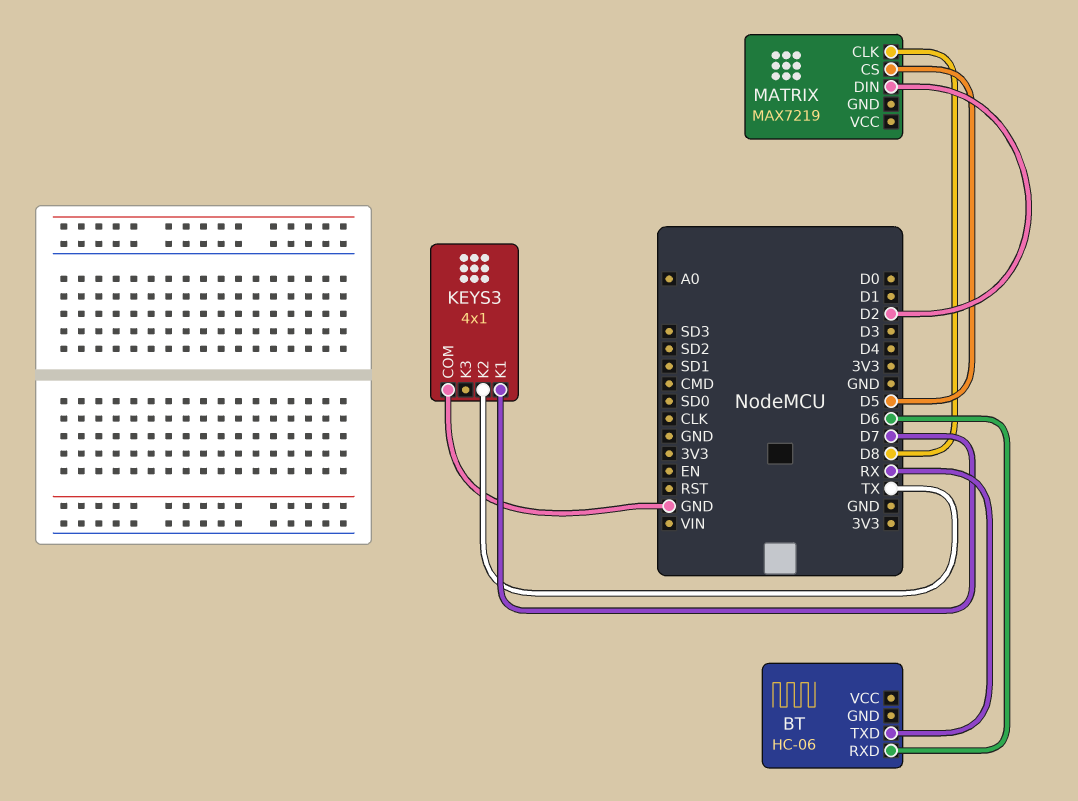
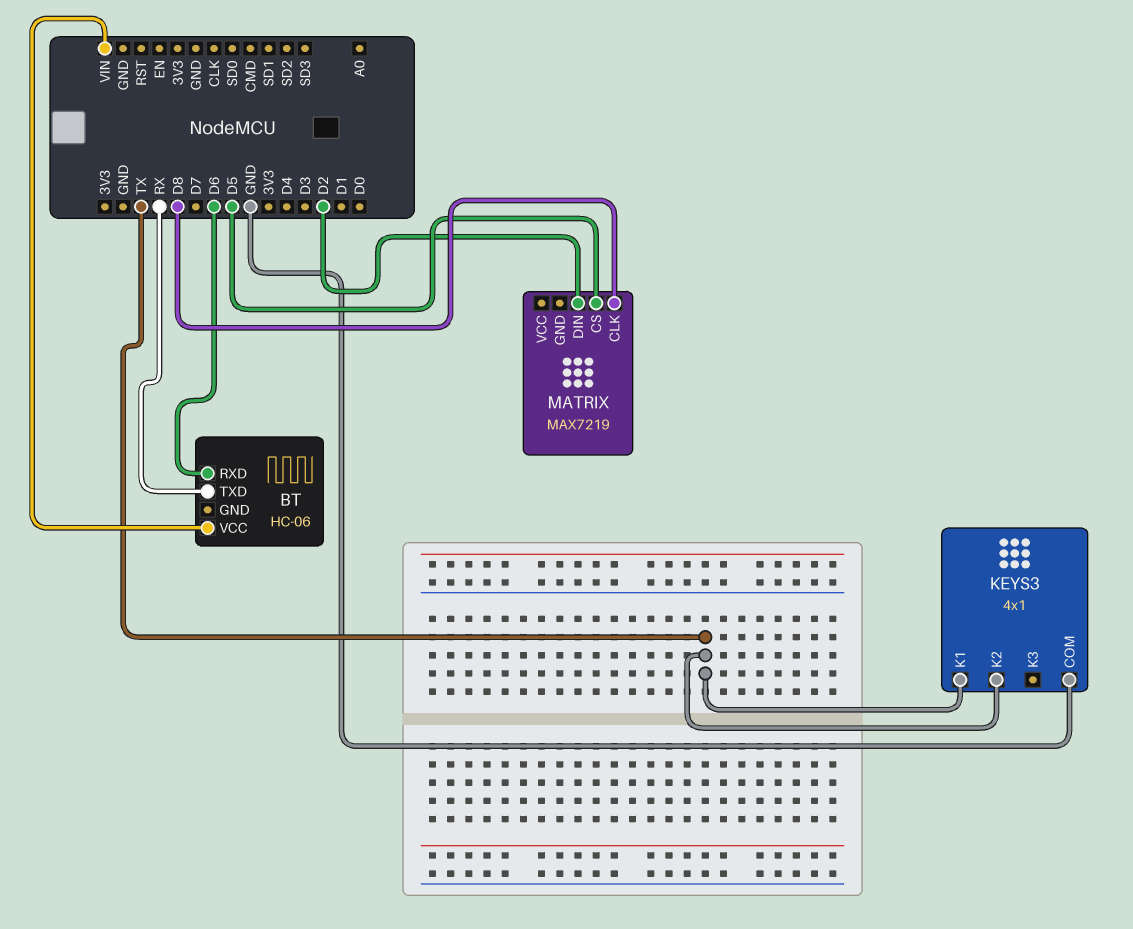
BT pin VCC: none -> VIN
KEYS3 pin K1: D7 -> TX

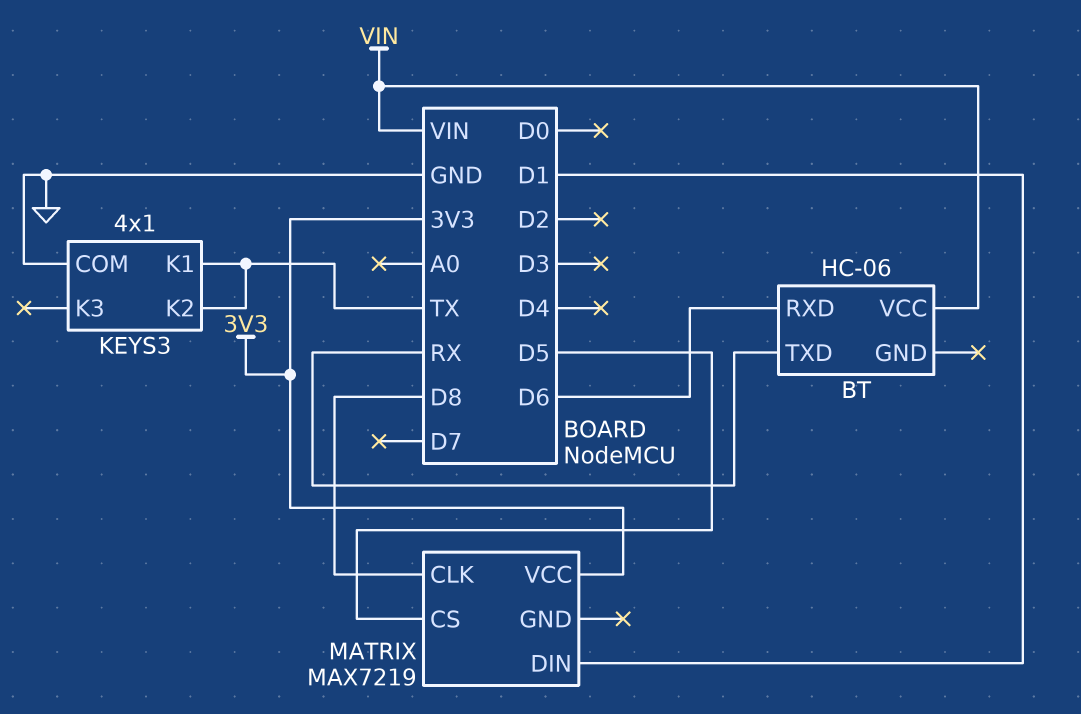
MATRIX pin DIN: D2 -> D1
MATRIX pin VCC: none -> 3V3

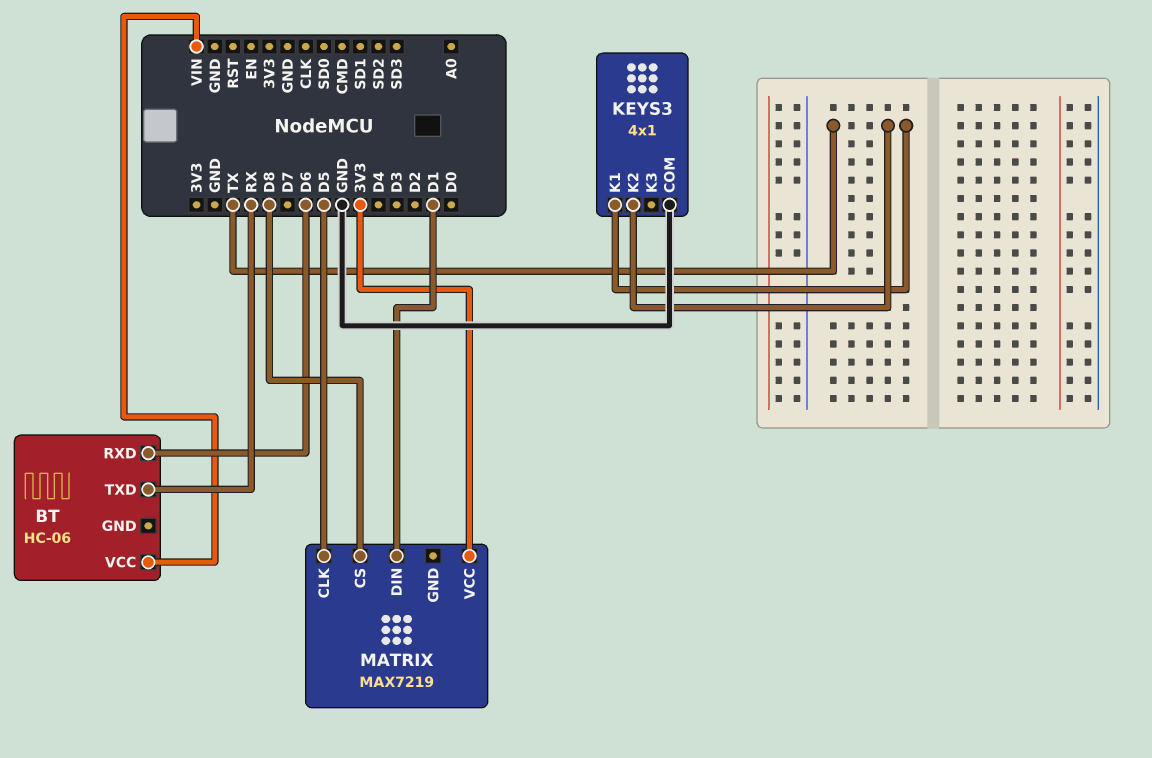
MATRIX pin CLK: D8 -> D5
MATRIX pin CS: D5 -> D8

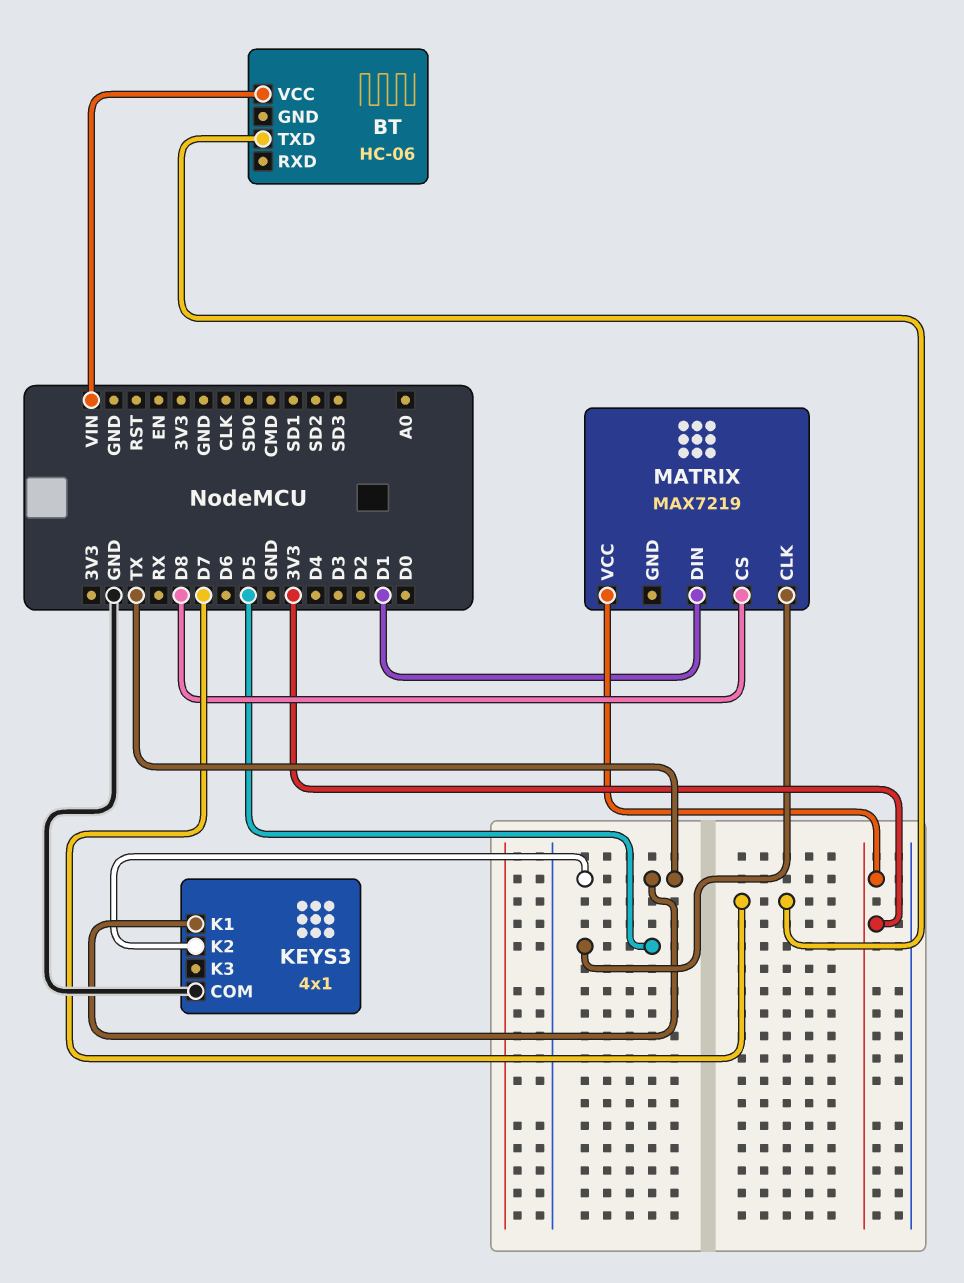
BT pin RXD: D6 -> none
BT pin TXD: RX -> D7

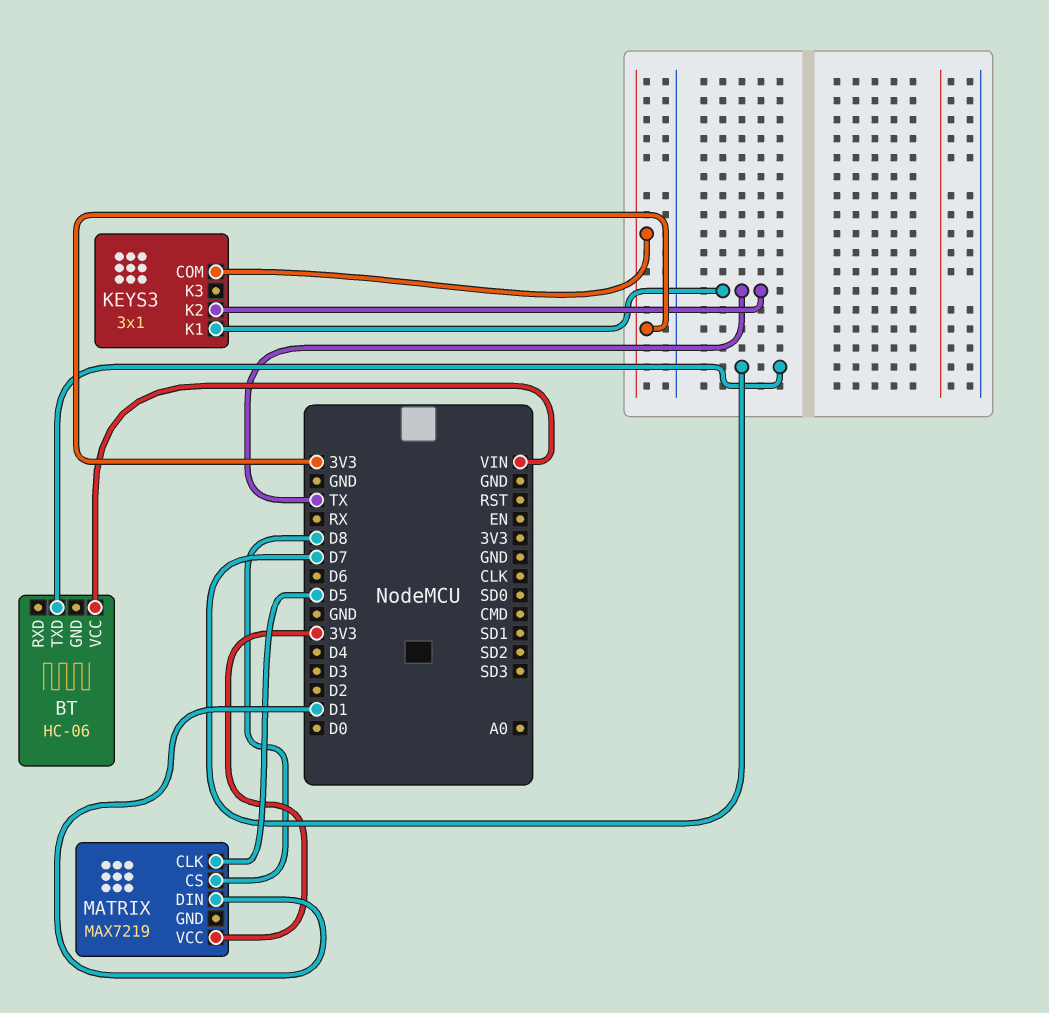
KEYS3: 4x1 -> 3x1
KEYS3 pin COM: GND -> 3V3

